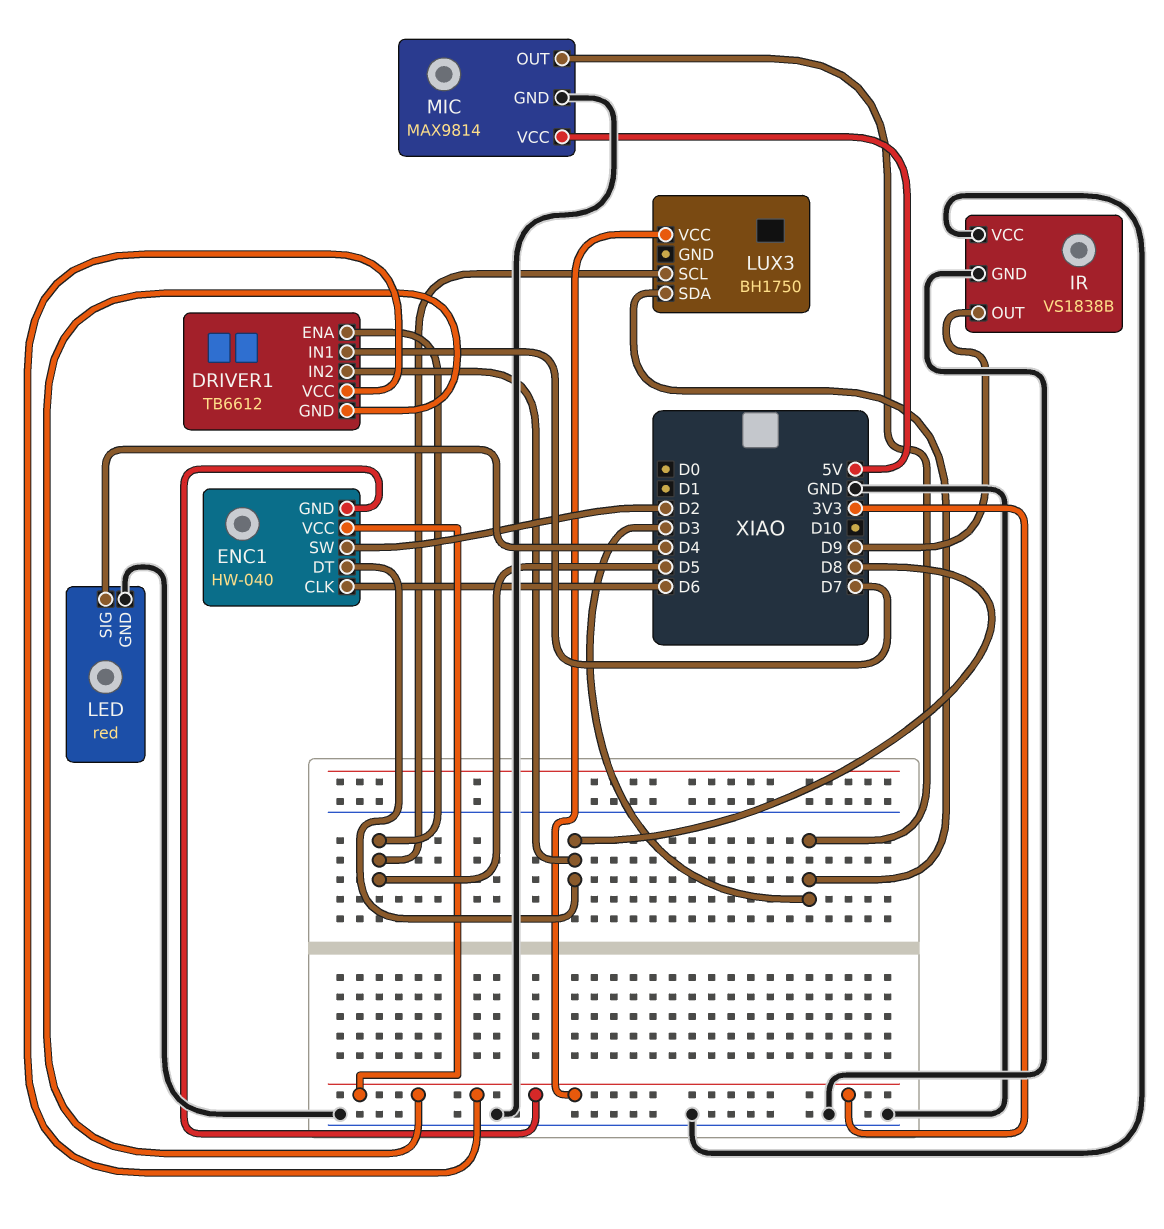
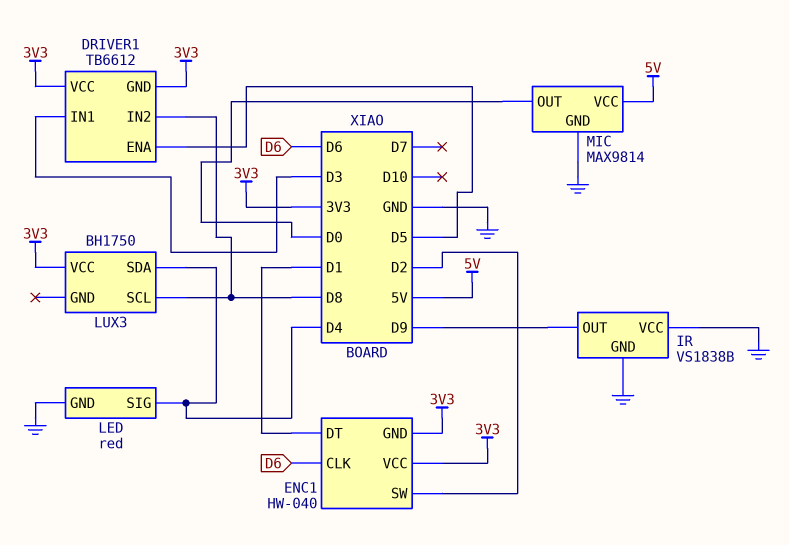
DRIVER1 pin IN1: D7 -> D3
ENC1 pin DT: D8 -> D1
LUX3 pin SCL: D5 -> D8
LUX3 pin SDA: D3 -> D4
MIC pin OUT: D3 -> D0

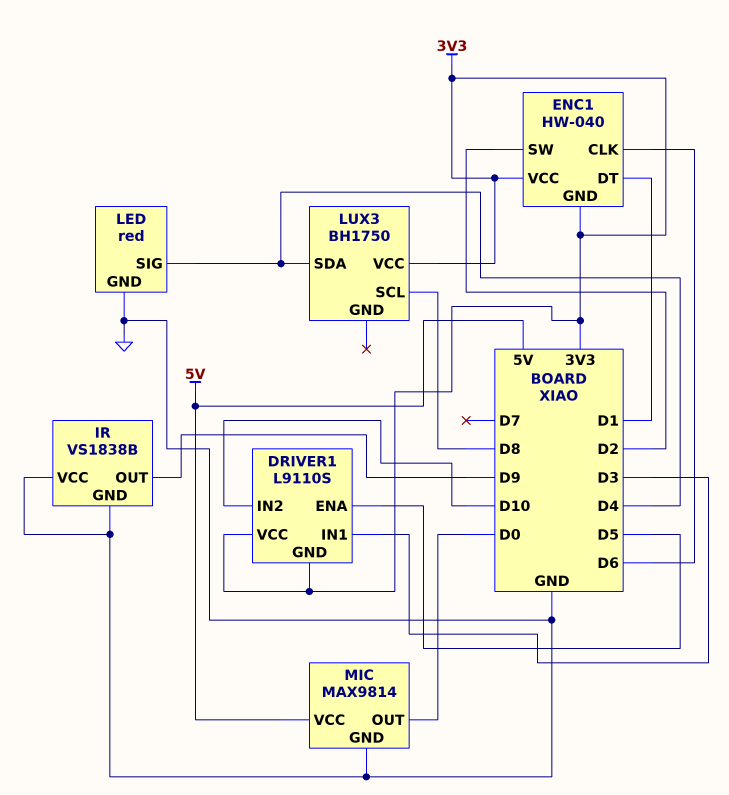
DRIVER1: TB6612 -> L9110S
DRIVER1 pin IN2: D8 -> D10

